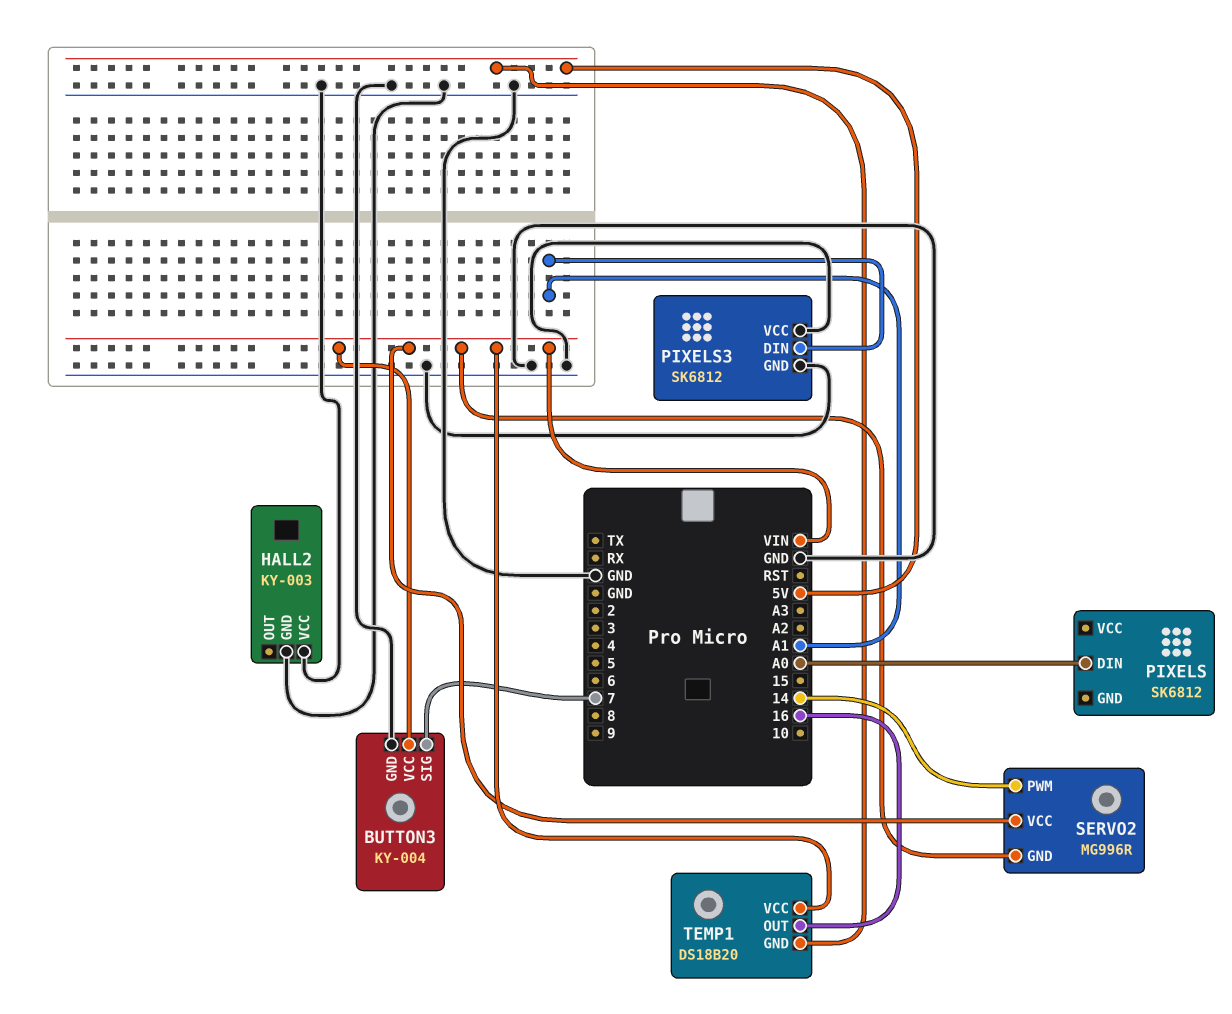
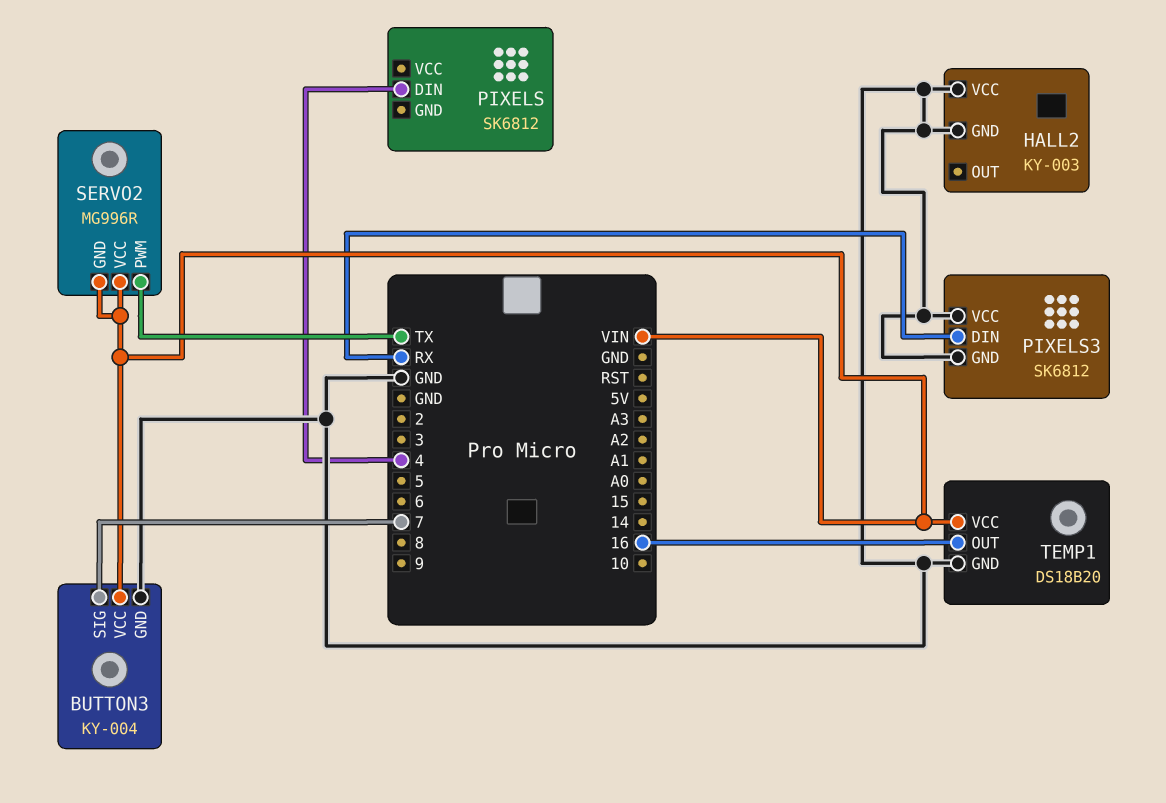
PIXELS pin DIN: A0 -> 4
PIXELS3 pin DIN: A1 -> RX
SERVO2 pin PWM: 14 -> TX
TEMP1 pin GND: 5V -> GND

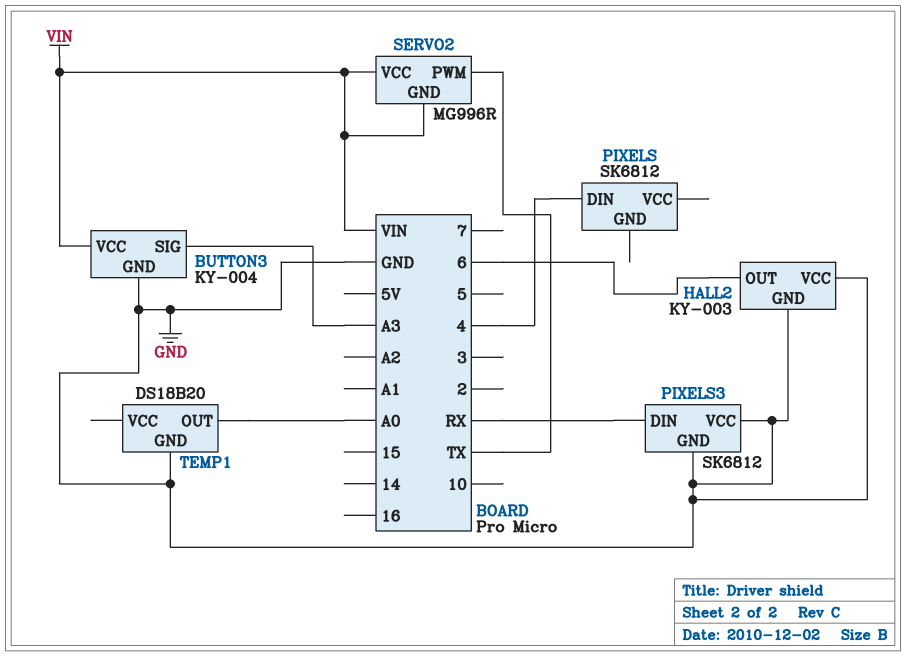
BUTTON3 pin SIG: 7 -> A3
HALL2 pin OUT: none -> 6
TEMP1 pin OUT: 16 -> A0
TEMP1 pin VCC: VIN -> none

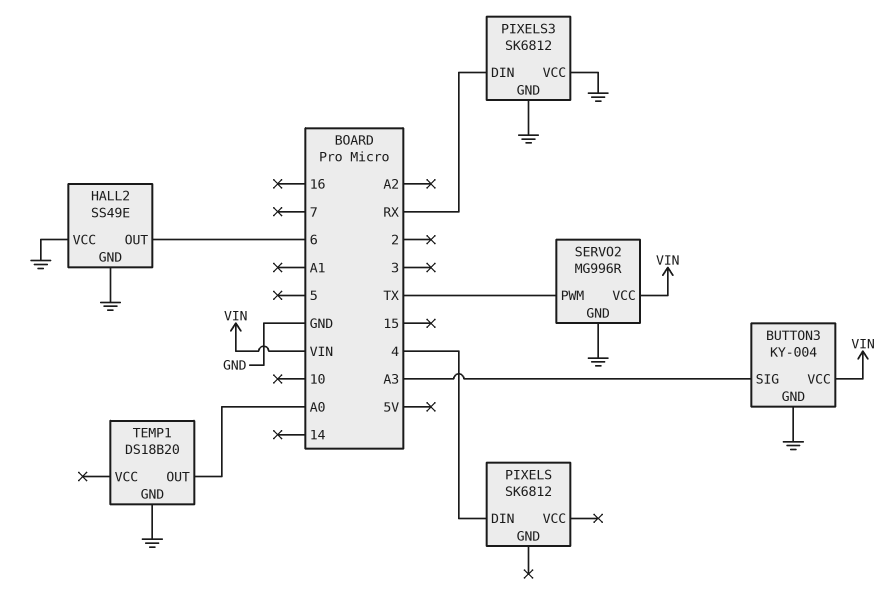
HALL2: KY-003 -> SS49E
SERVO2 pin GND: VIN -> GND

